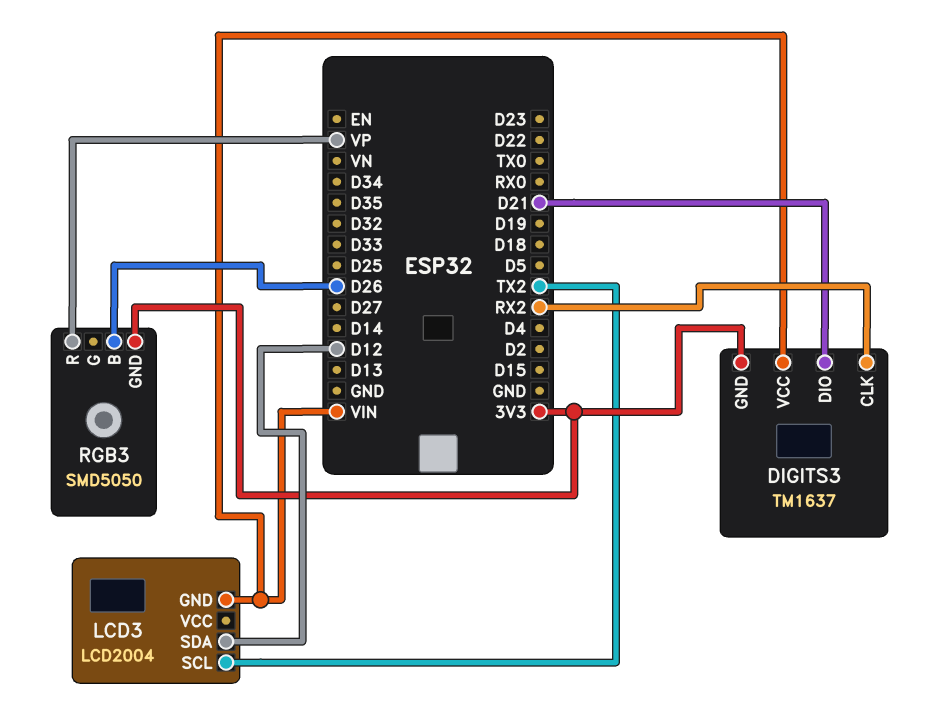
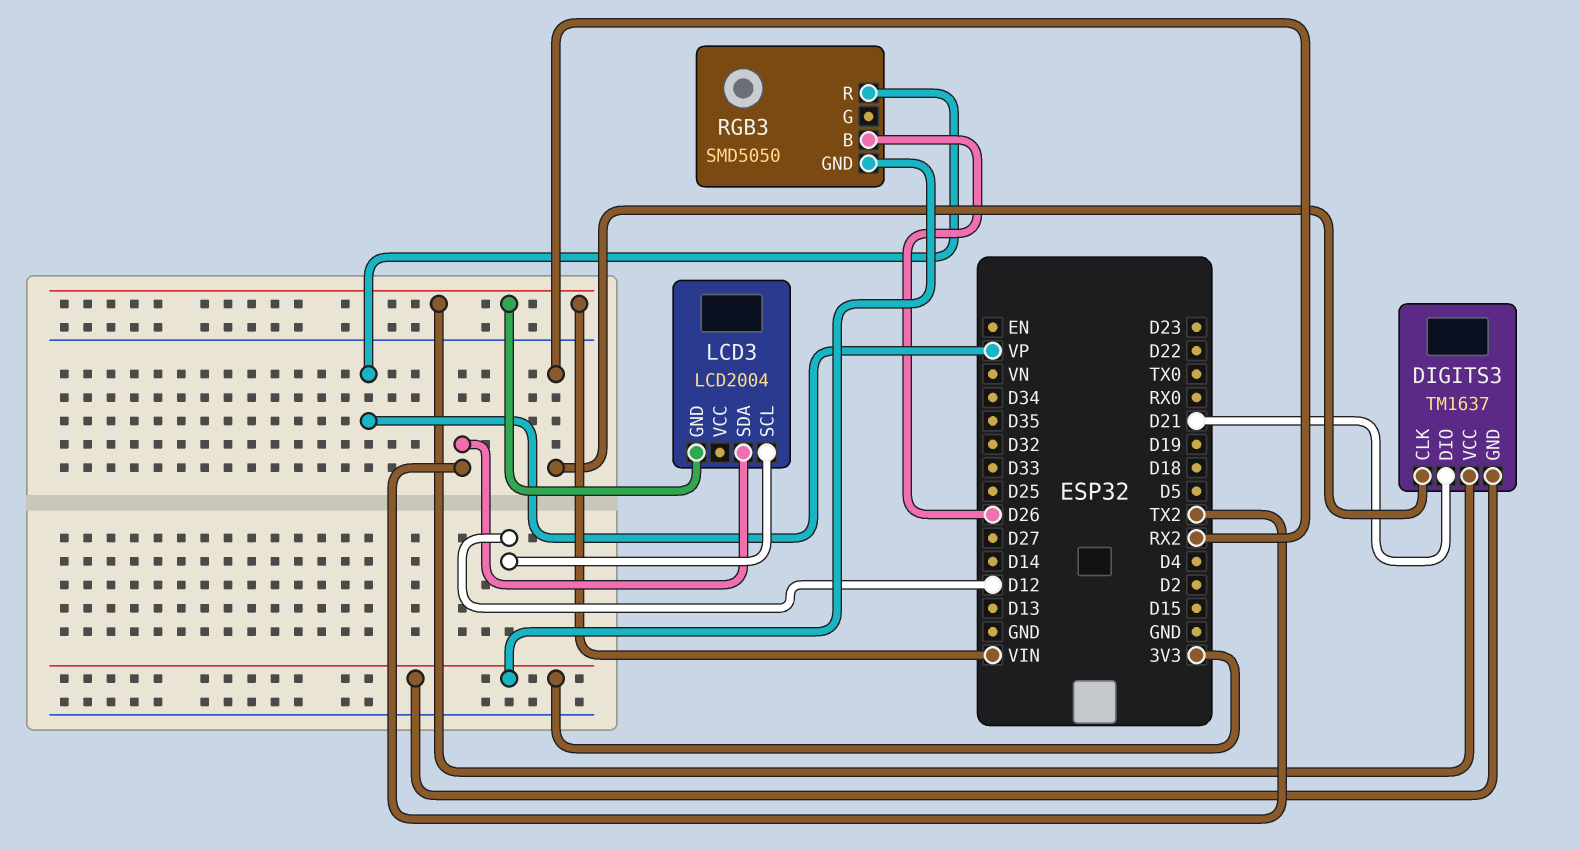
LCD3 pin SCL: TX2 -> D12
LCD3 pin SDA: D12 -> TX2

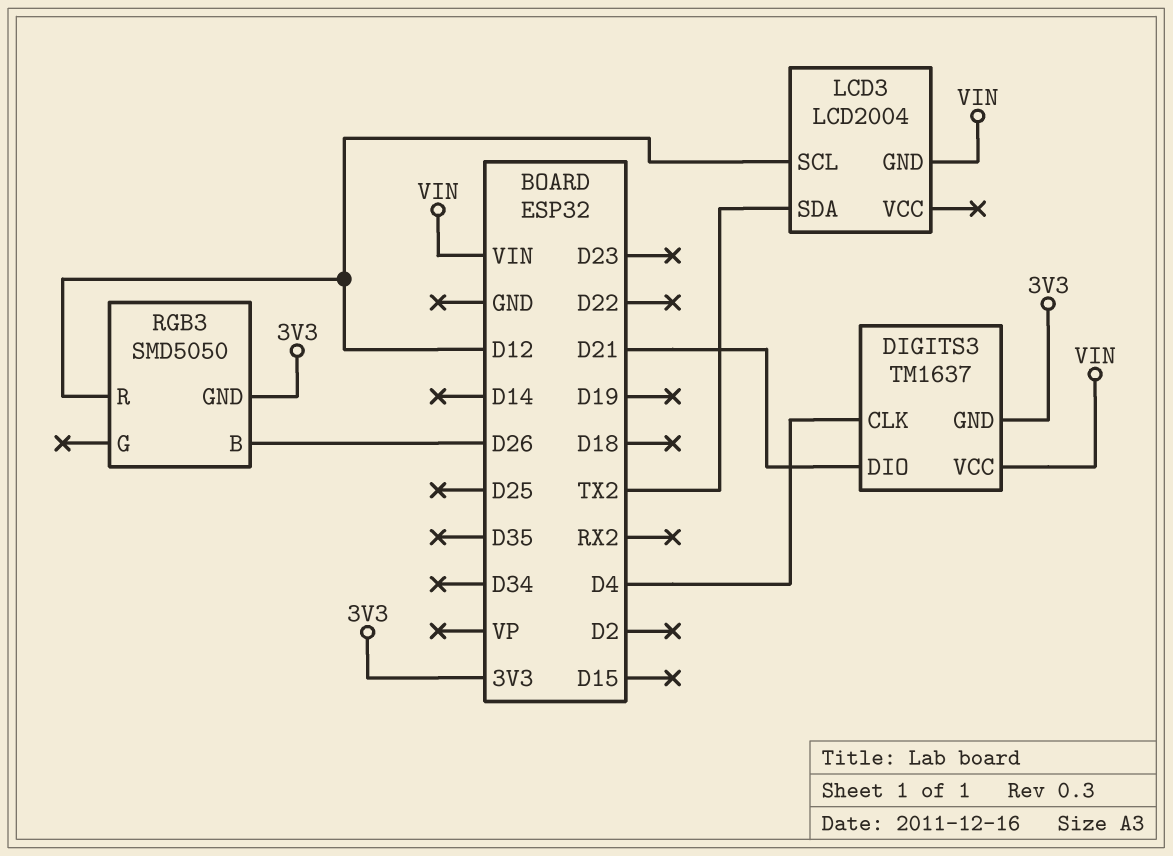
DIGITS3 pin CLK: RX2 -> D4
RGB3 pin R: VP -> D12

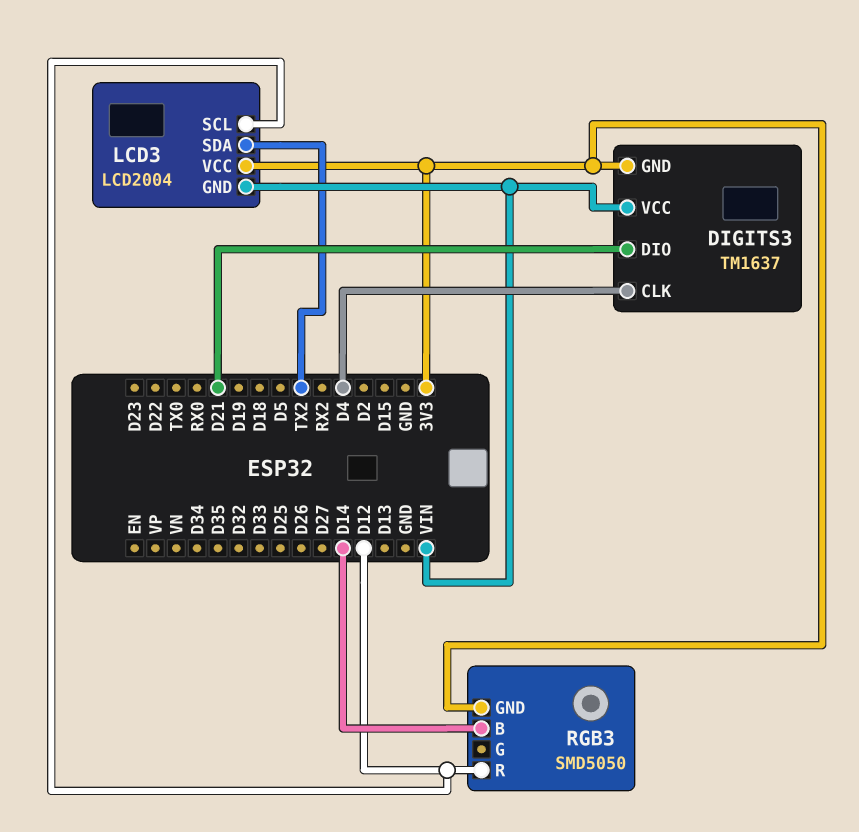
LCD3 pin VCC: none -> 3V3
RGB3 pin B: D26 -> D14

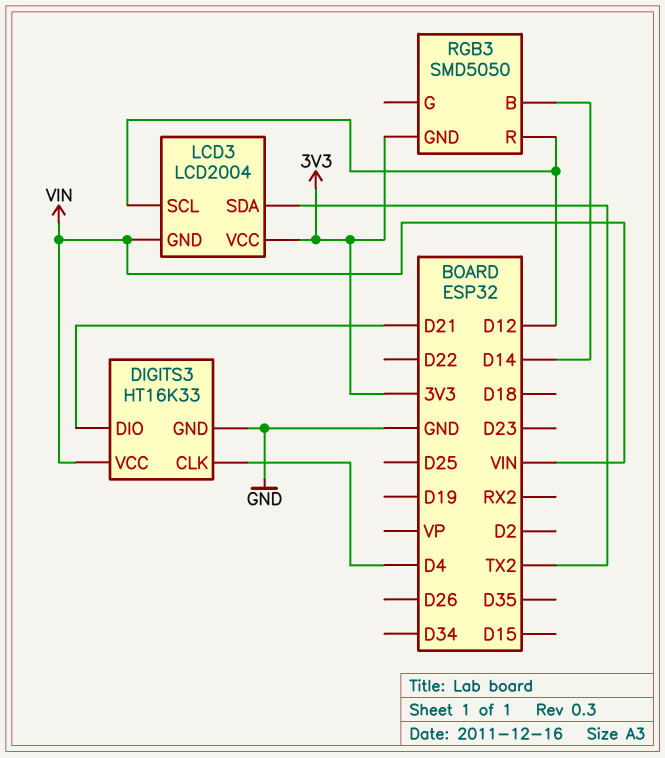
DIGITS3: TM1637 -> HT16K33
DIGITS3 pin GND: 3V3 -> GND

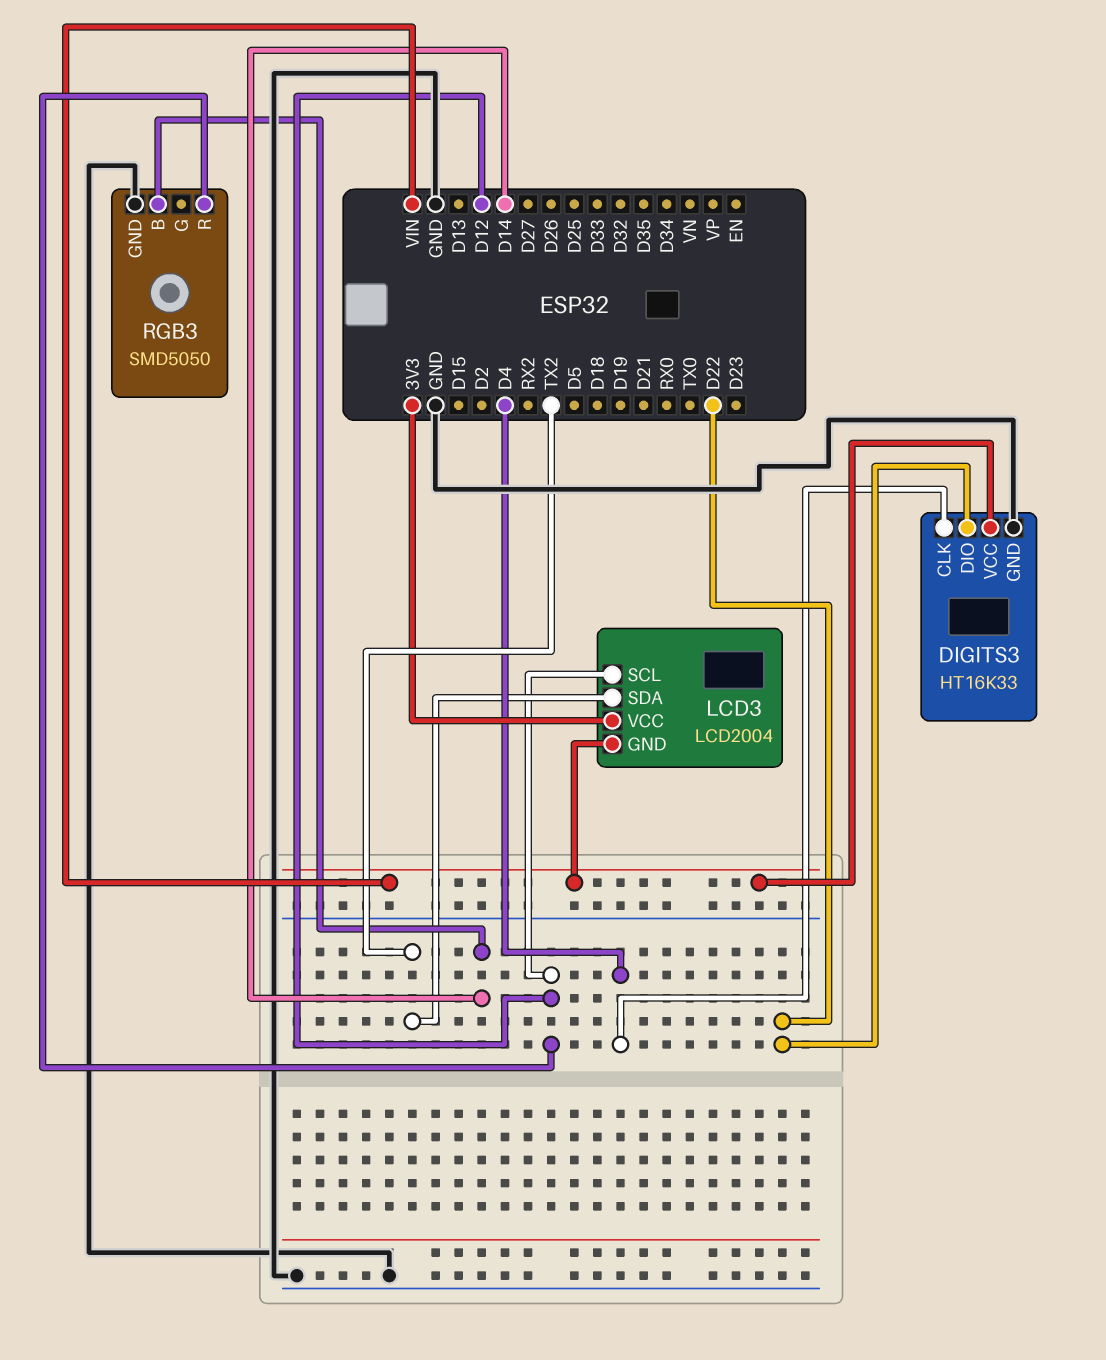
DIGITS3 pin DIO: D21 -> D22
RGB3 pin GND: 3V3 -> GND

